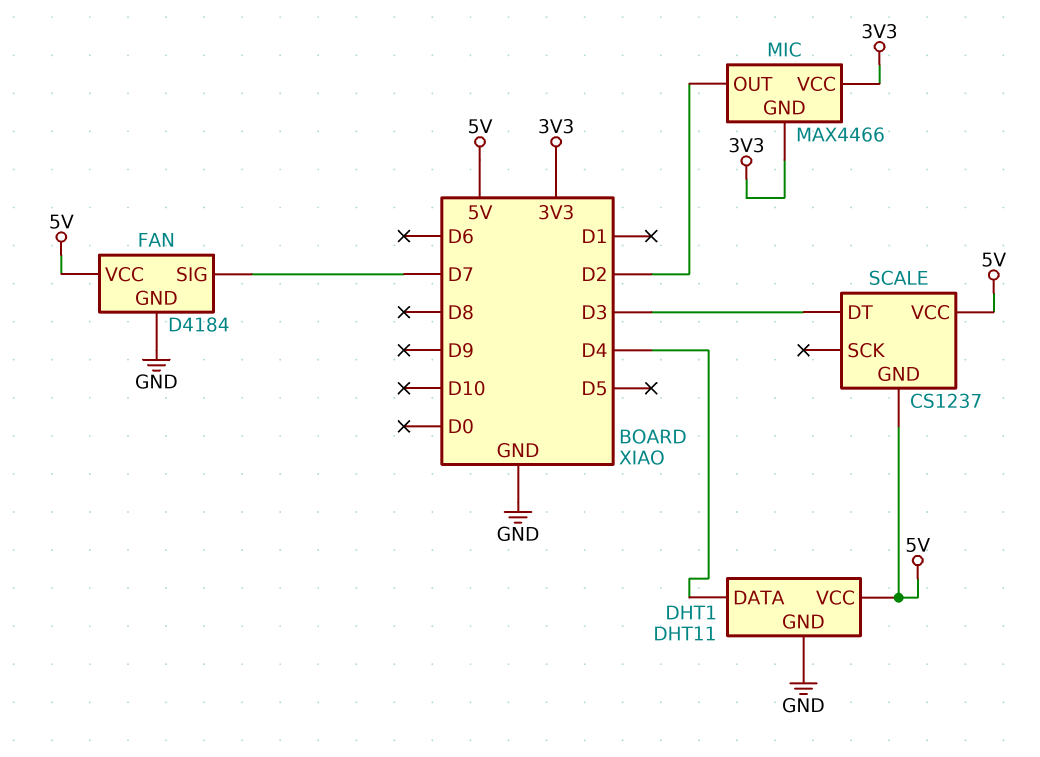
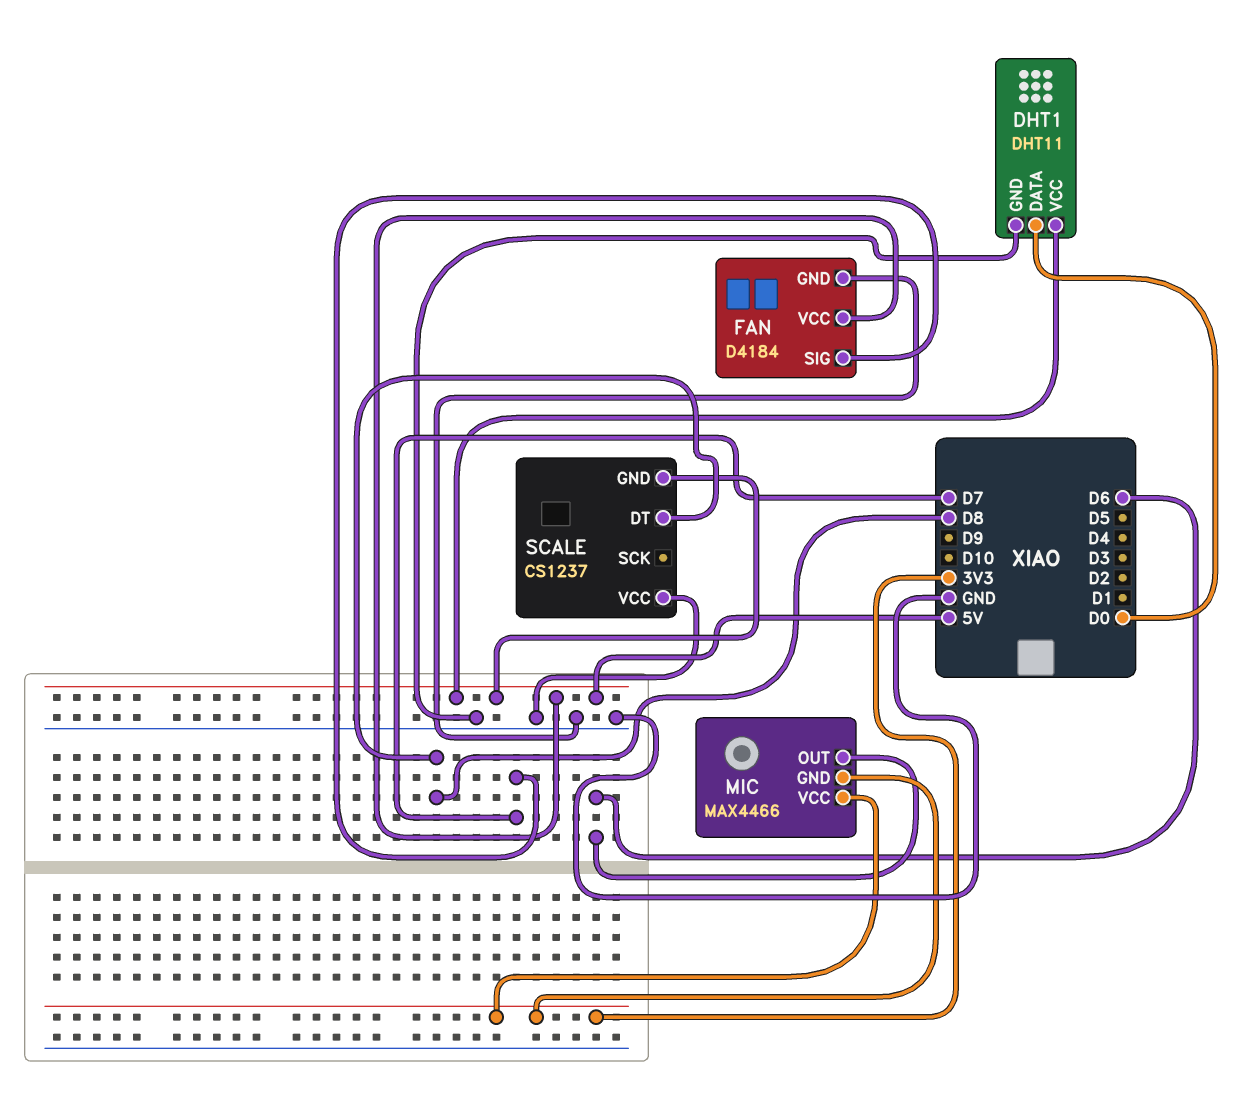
DHT1 pin DATA: D4 -> D0
MIC pin OUT: D2 -> D6
SCALE pin DT: D3 -> D8
SCALE pin VCC: 5V -> GND

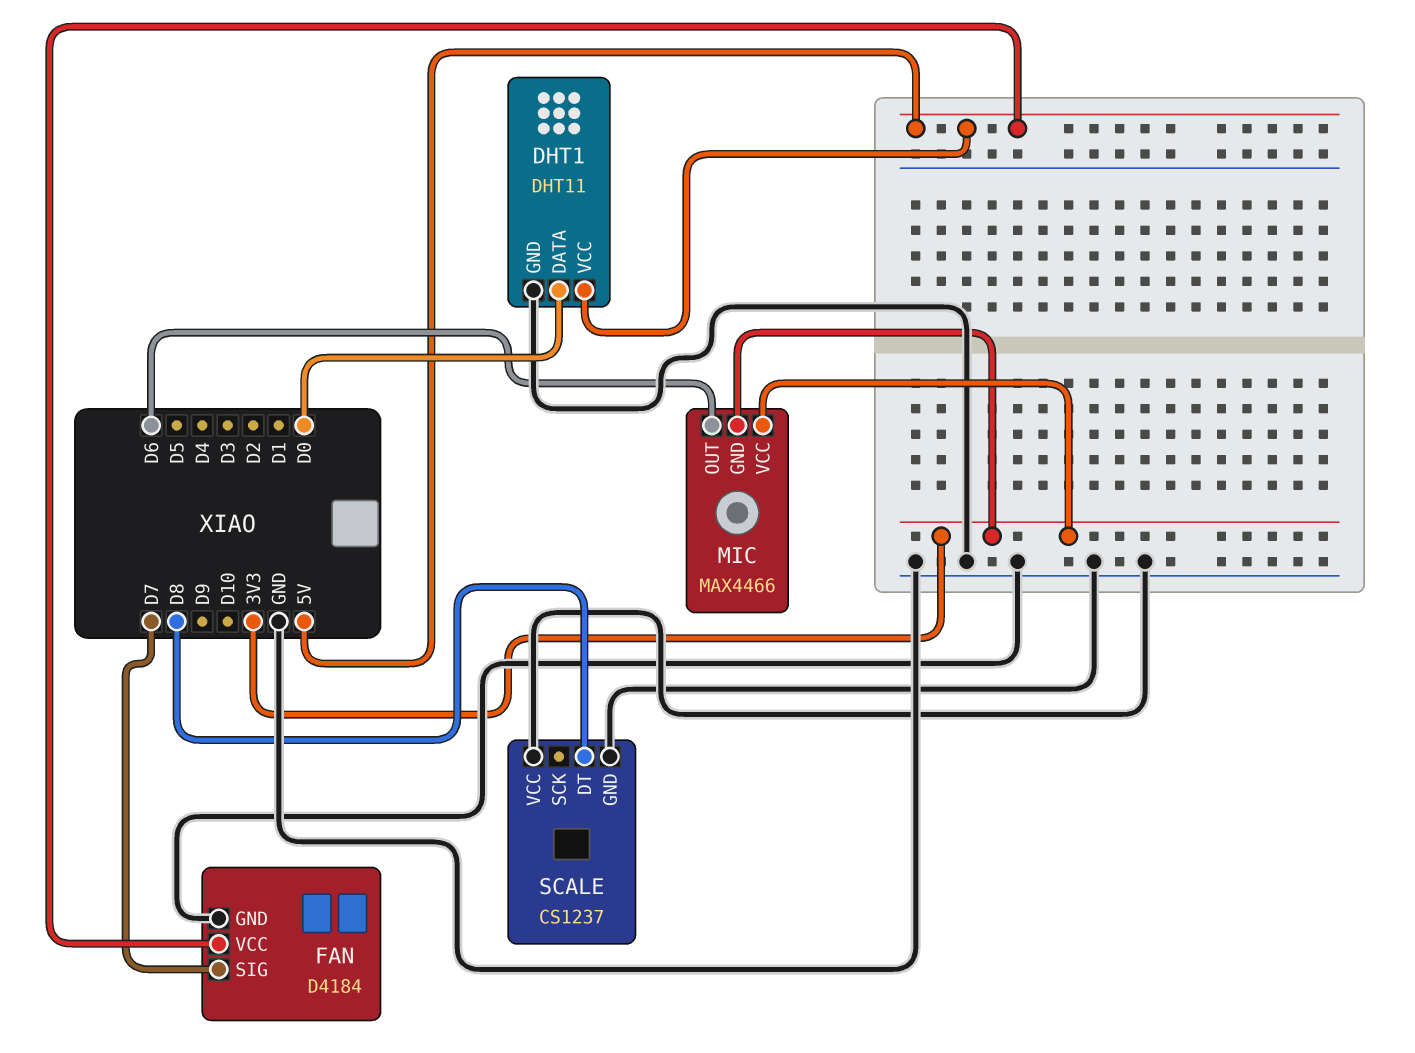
SCALE pin GND: 5V -> GND

